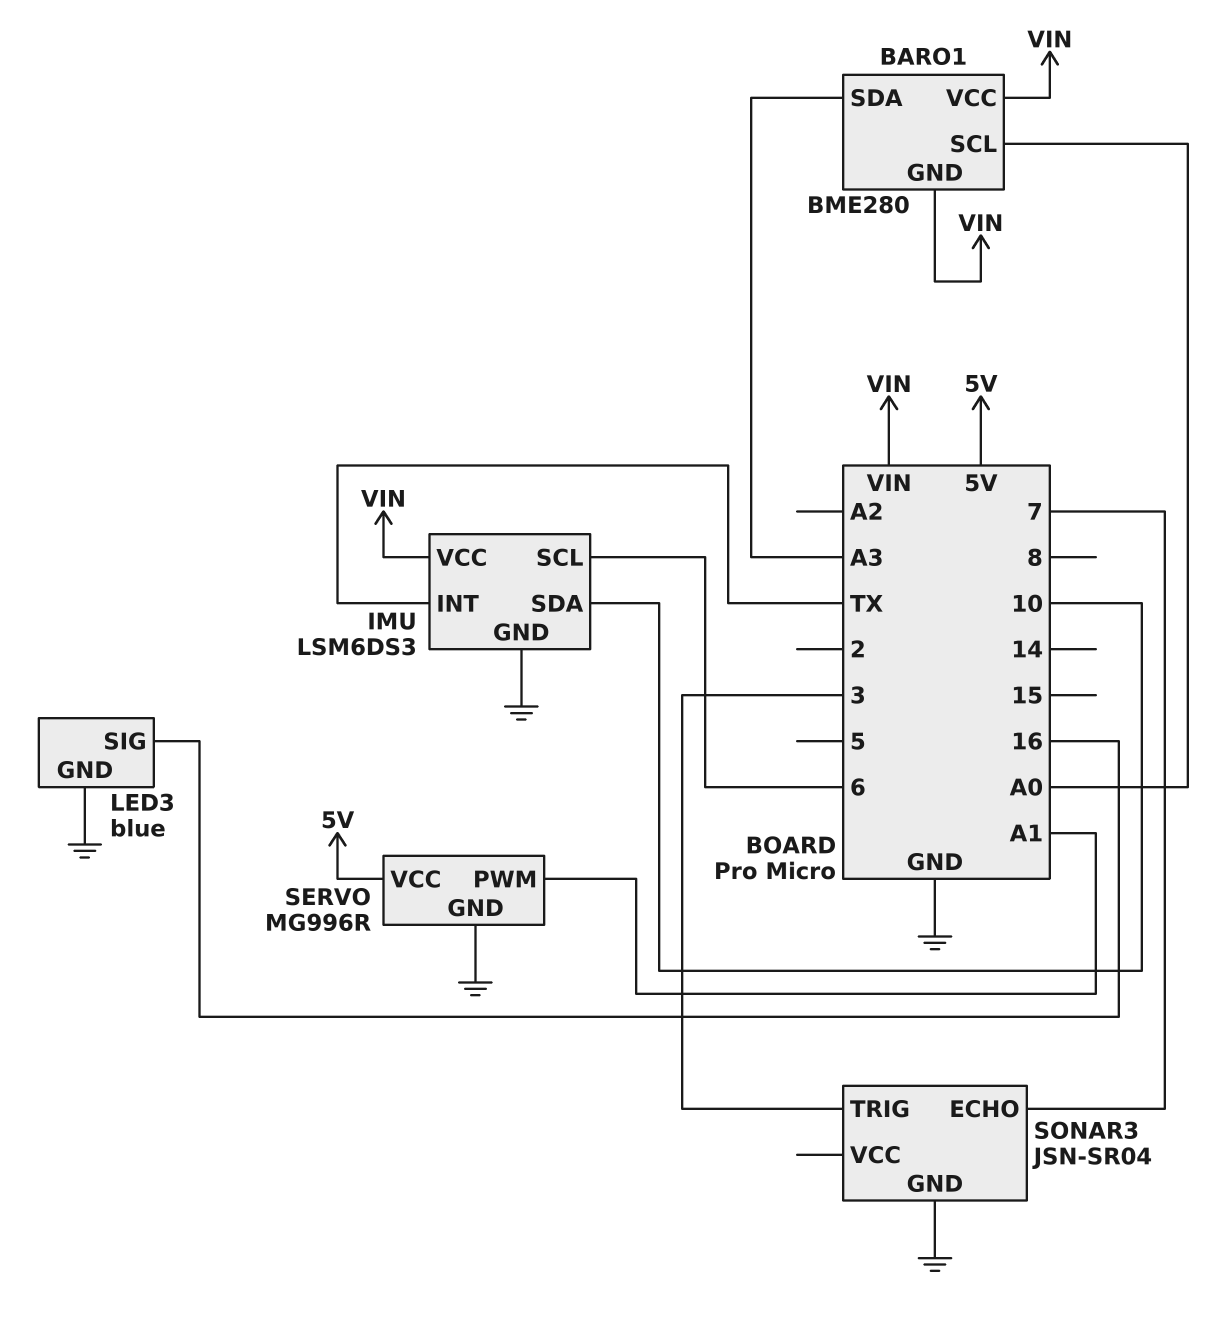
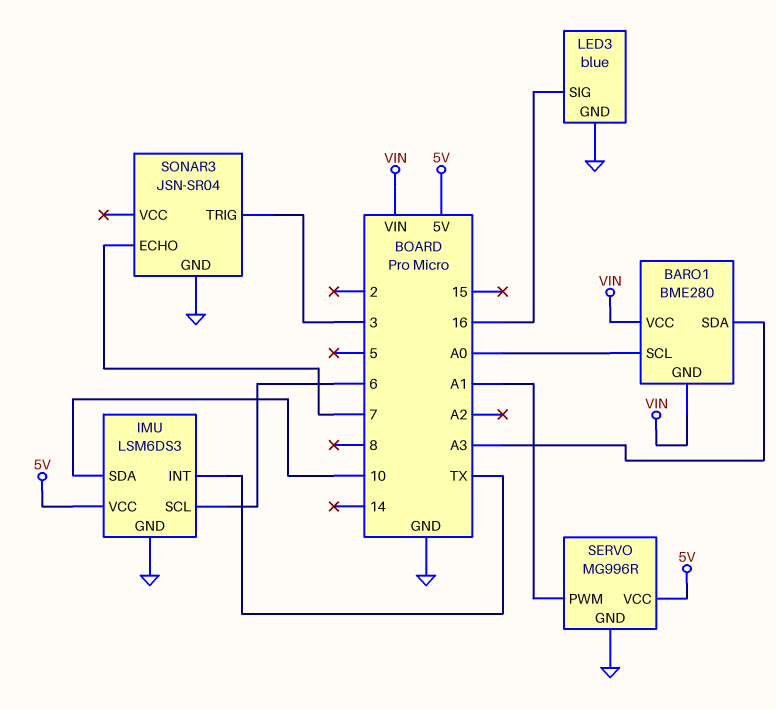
IMU pin VCC: VIN -> 5V

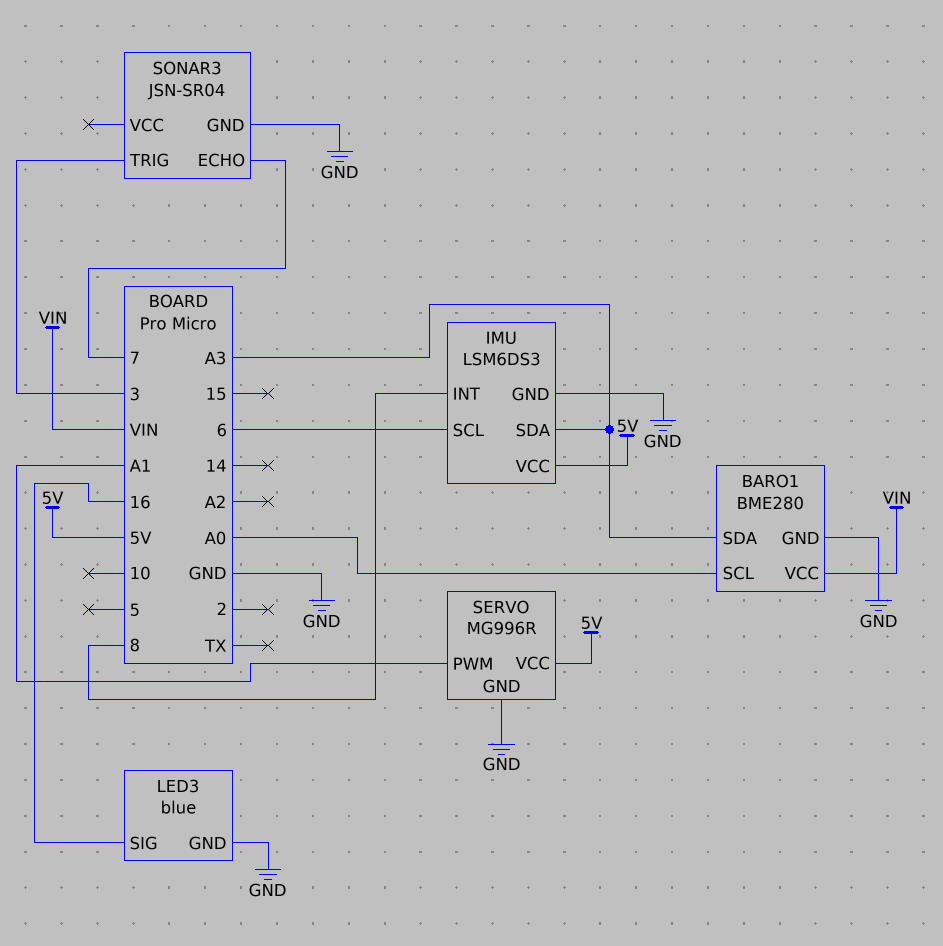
BARO1 pin GND: VIN -> GND
IMU pin INT: TX -> 8
IMU pin SDA: 10 -> A3

